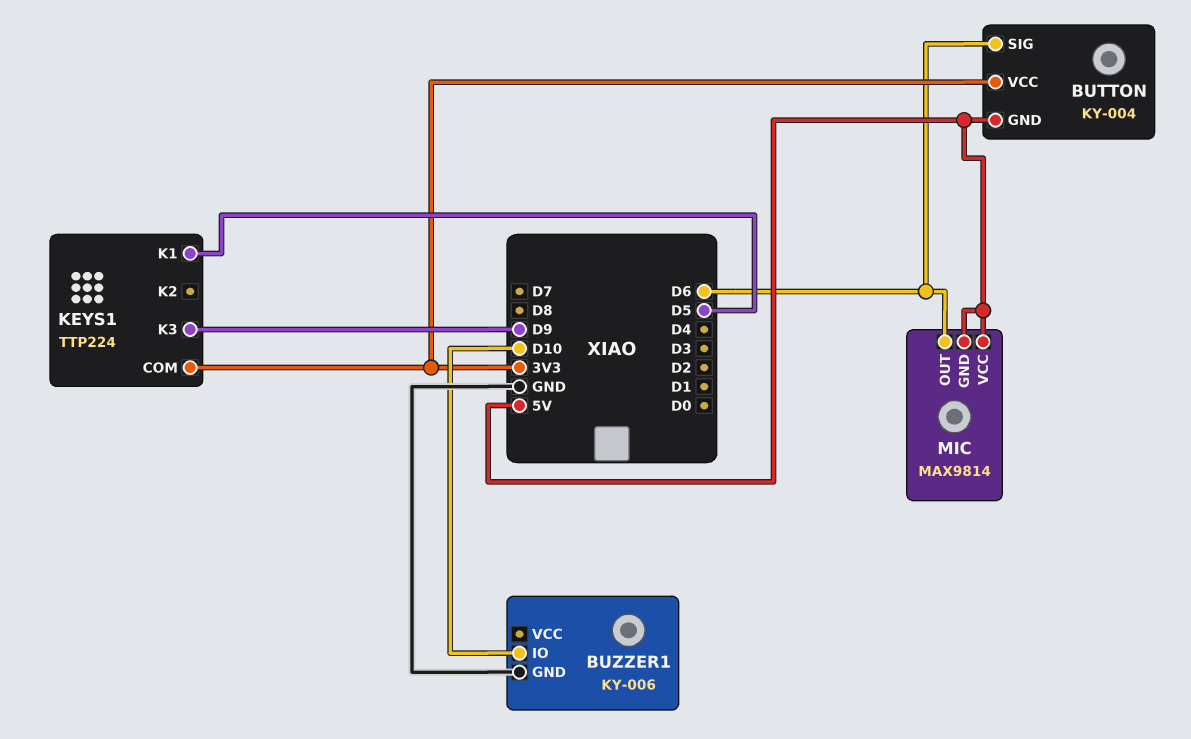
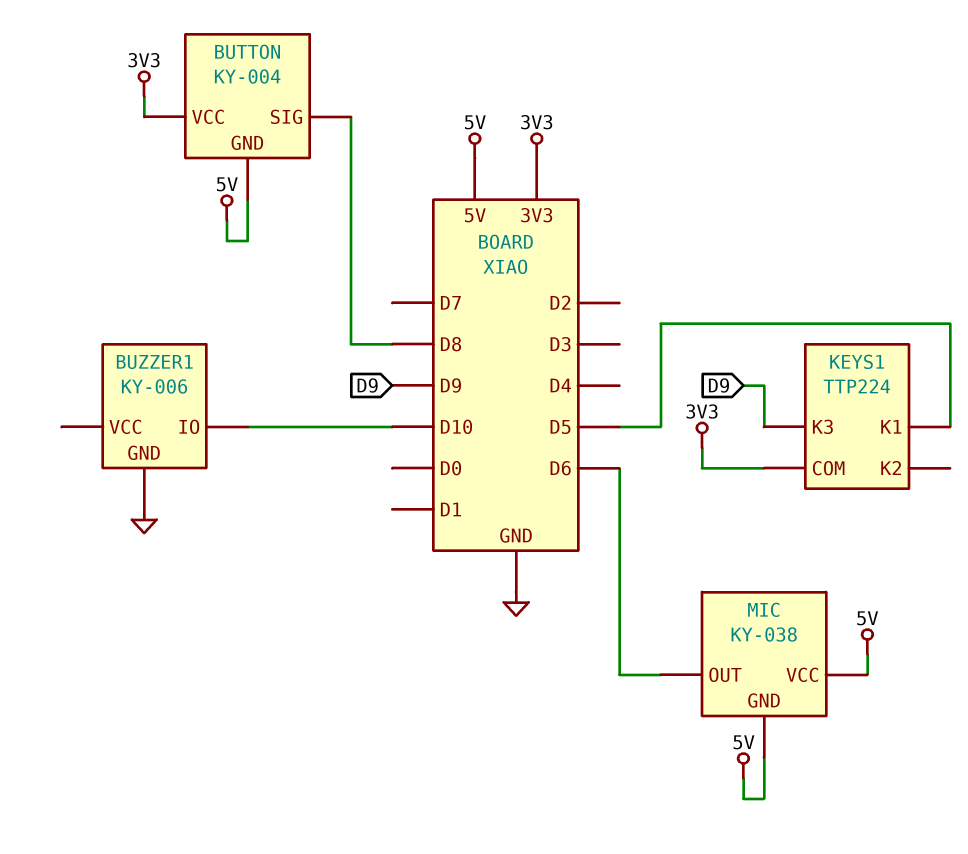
BUTTON pin SIG: D6 -> D8
MIC: MAX9814 -> KY-038

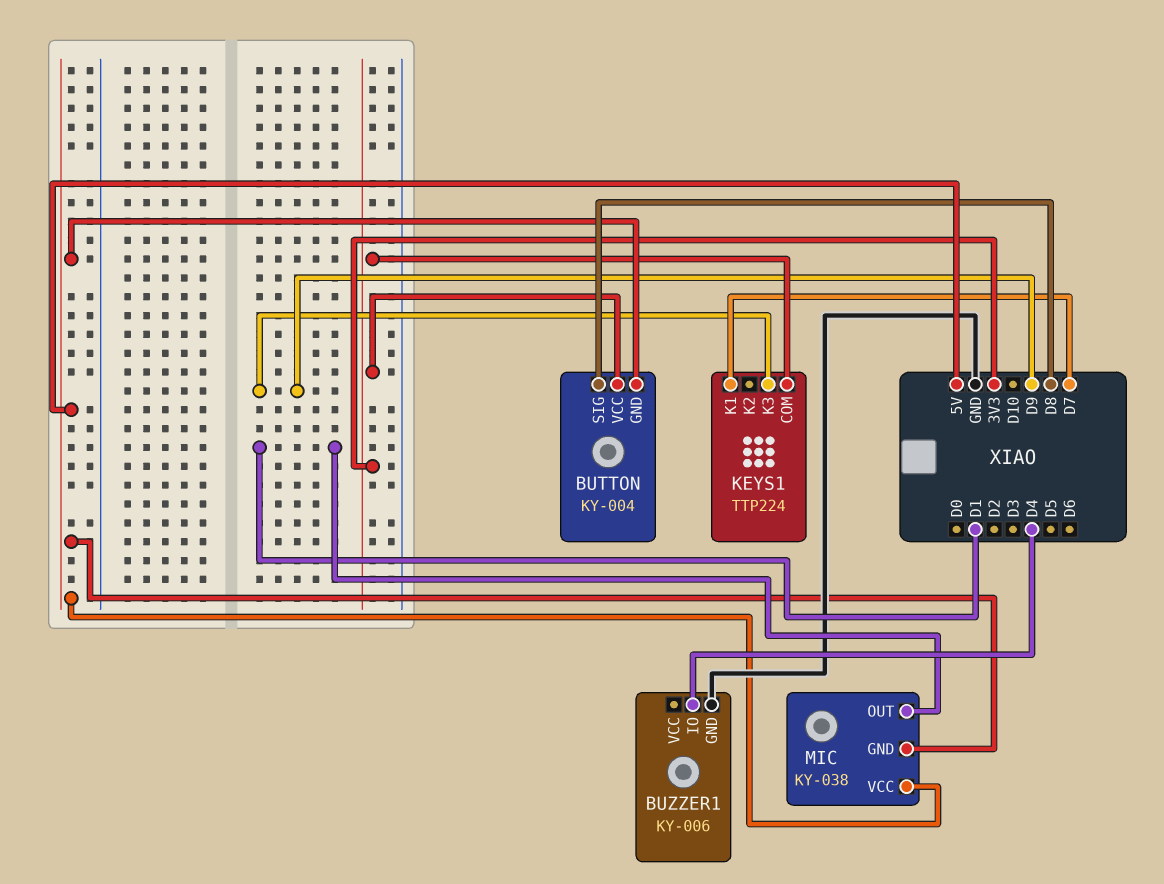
BUZZER1 pin IO: D10 -> D4
KEYS1 pin K1: D5 -> D7
MIC pin OUT: D6 -> D1

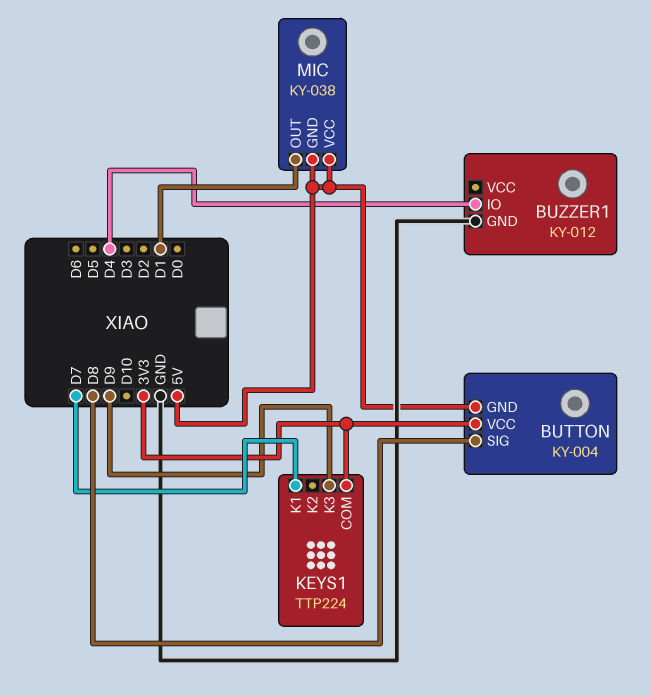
BUZZER1: KY-006 -> KY-012

